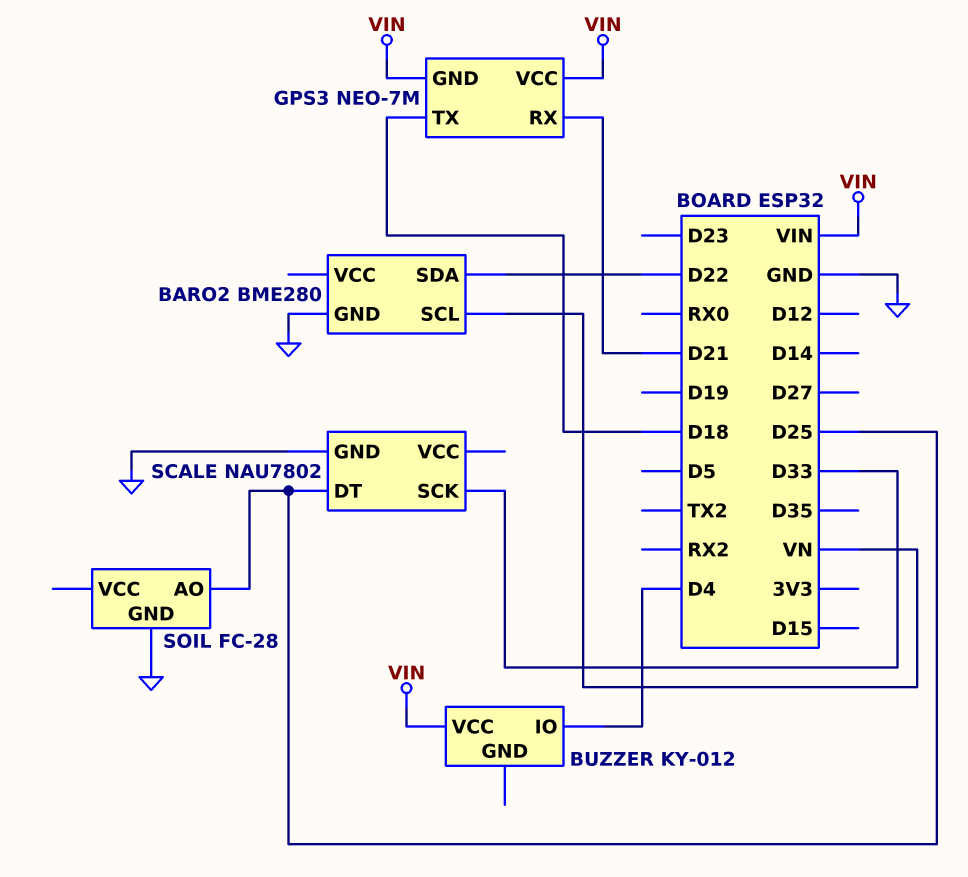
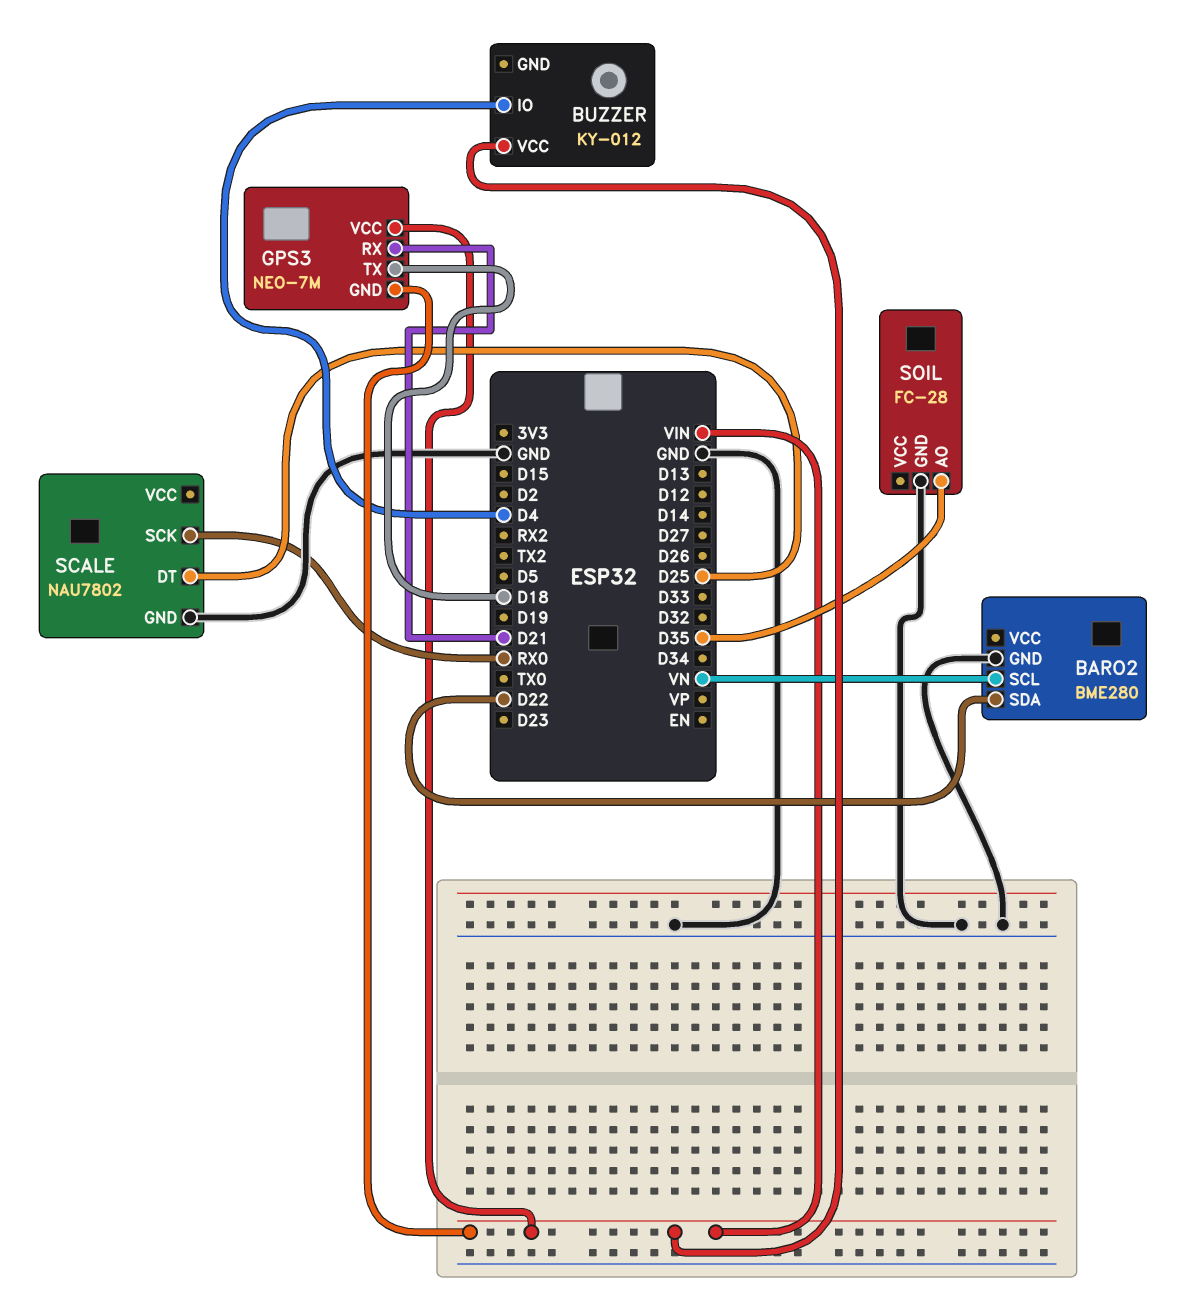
SCALE pin SCK: D33 -> RX0
SOIL pin AO: D25 -> D35

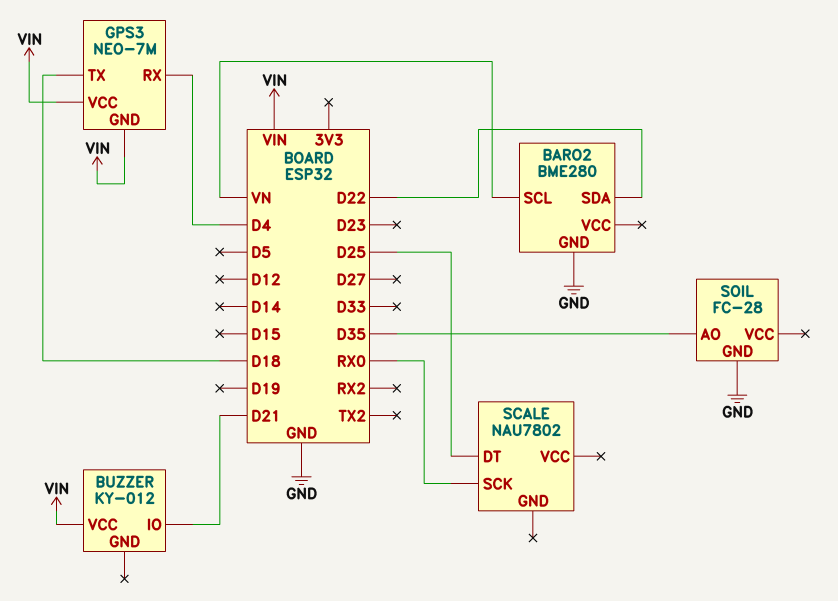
BUZZER pin IO: D4 -> D21
GPS3 pin RX: D21 -> D4
SCALE pin GND: GND -> none

